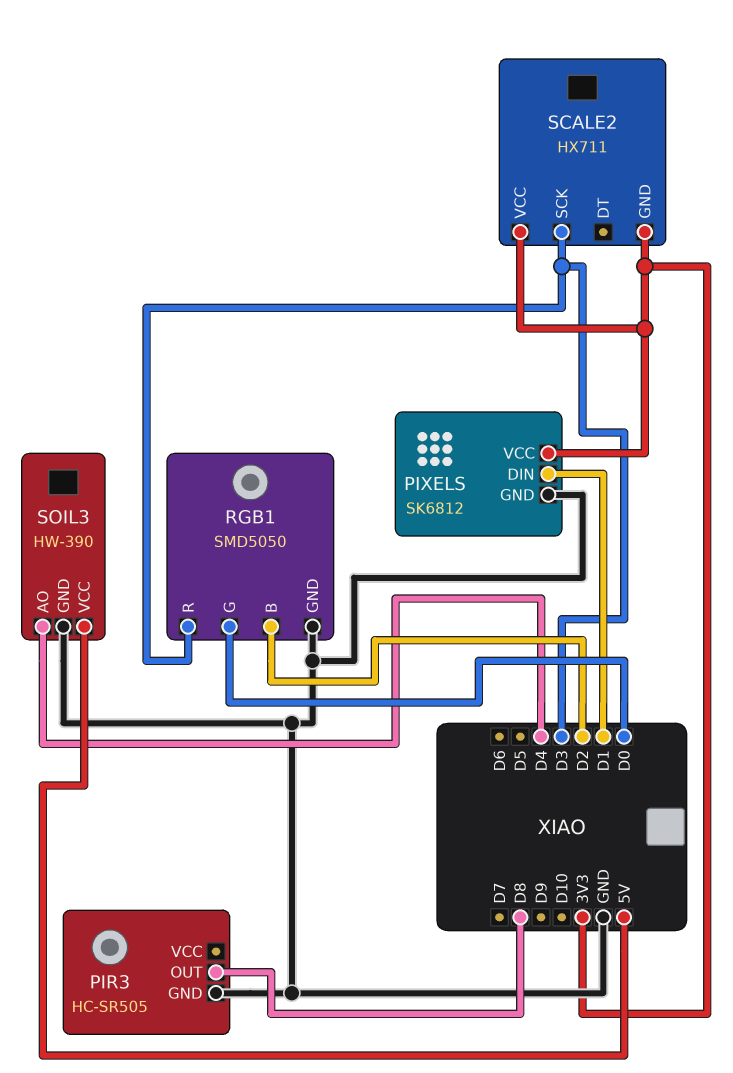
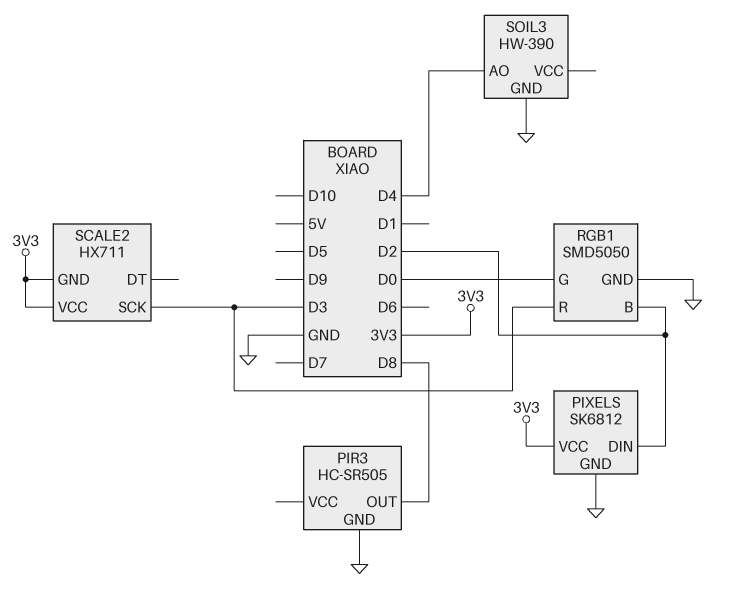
PIXELS pin DIN: D1 -> D2
SOIL3 pin VCC: 5V -> none

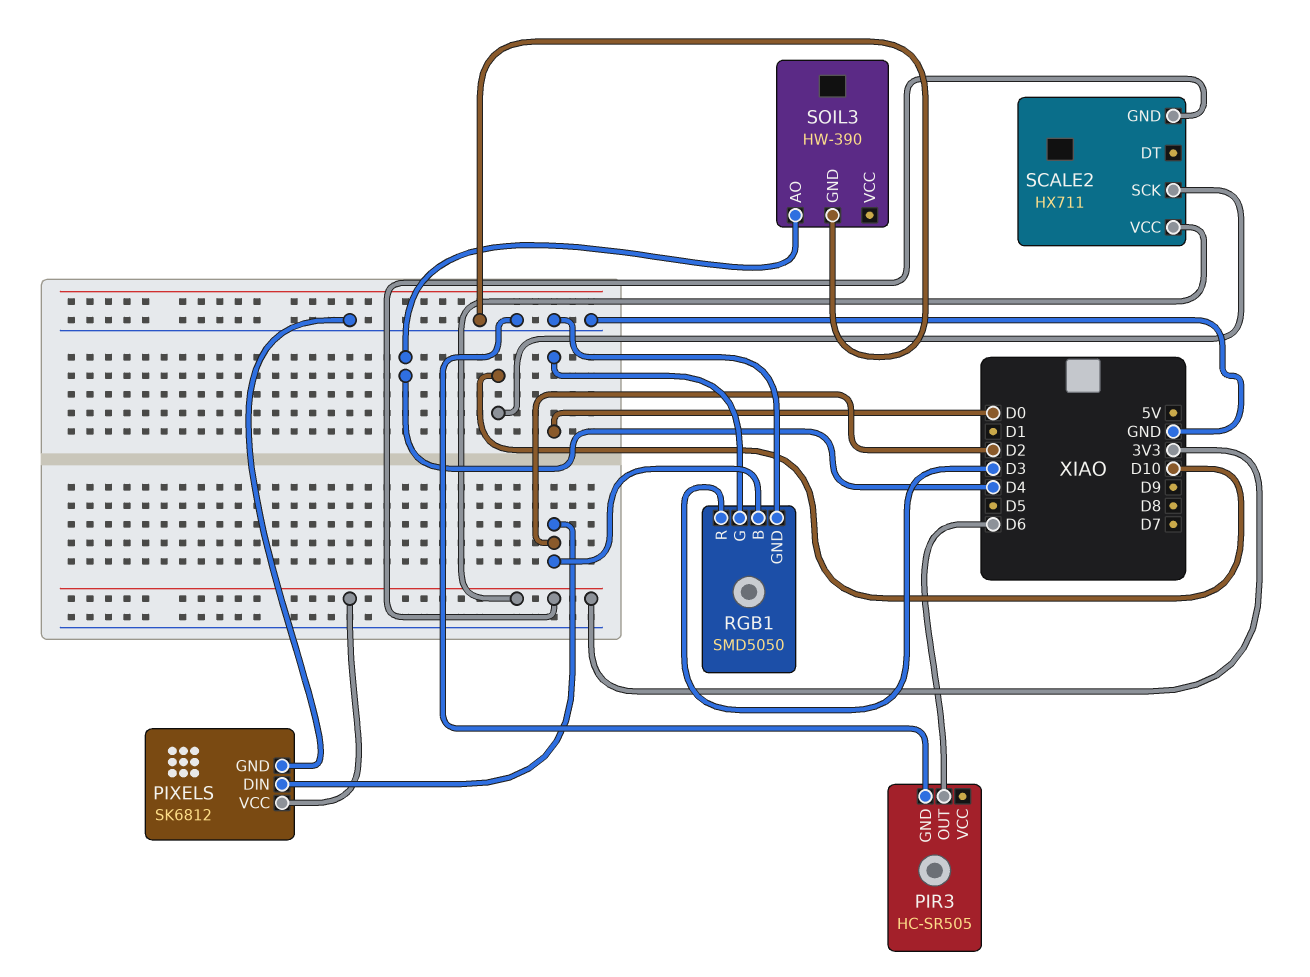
PIR3 pin OUT: D8 -> D6
SCALE2 pin SCK: D3 -> D10

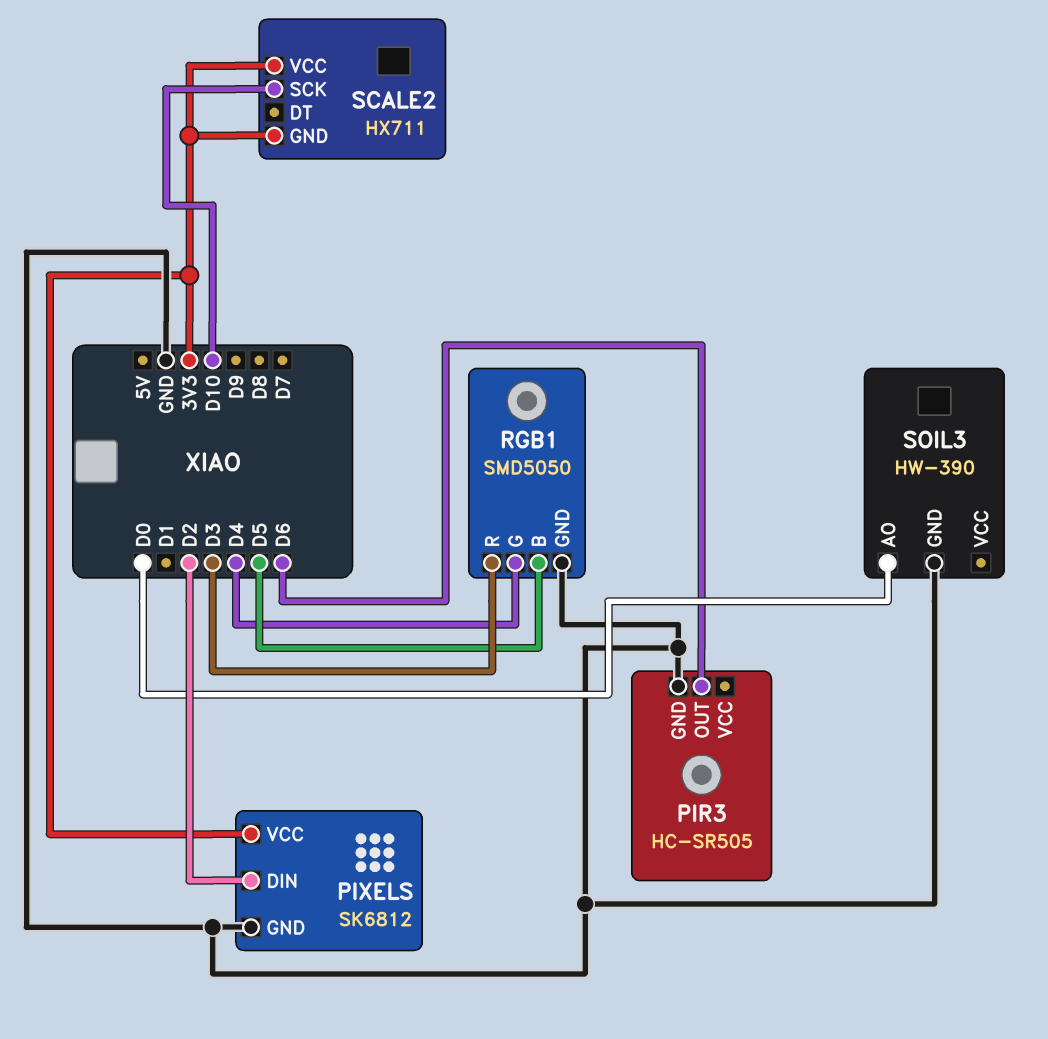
RGB1 pin B: D2 -> D5
RGB1 pin G: D0 -> D4
SOIL3 pin AO: D4 -> D0

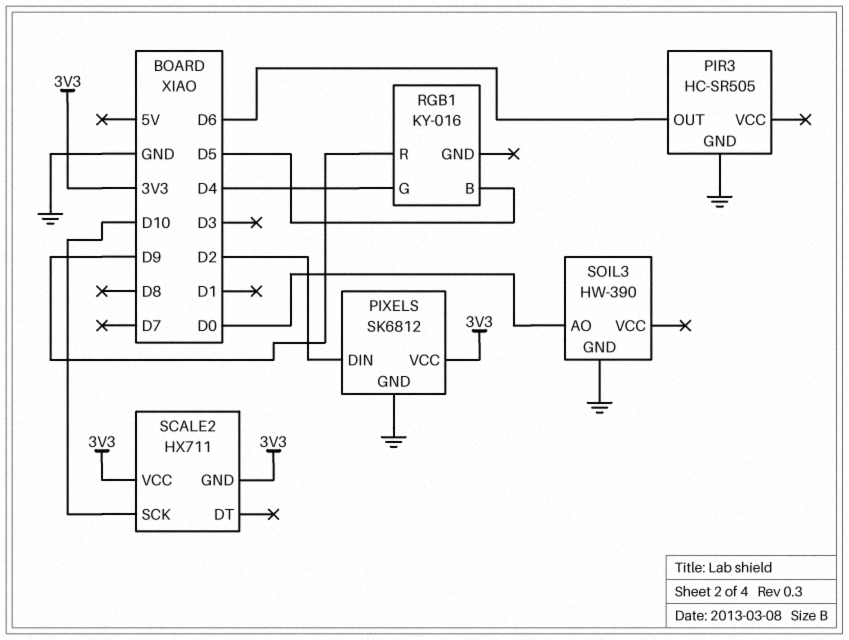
RGB1: SMD5050 -> KY-016
RGB1 pin GND: GND -> none
RGB1 pin R: D3 -> D9

